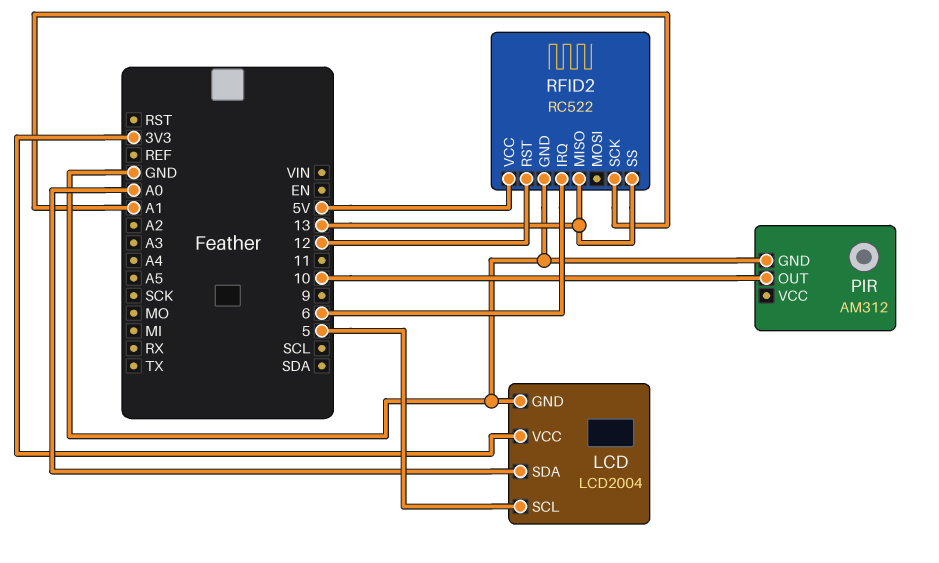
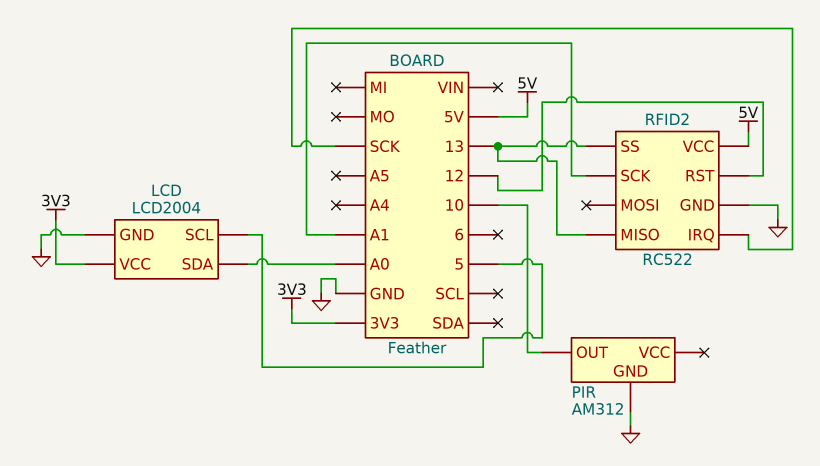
RFID2 pin IRQ: 6 -> SCK

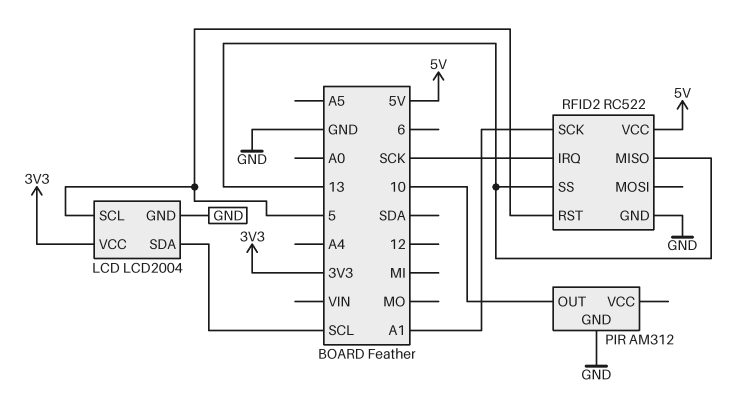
LCD pin SDA: A0 -> SCL
RFID2 pin RST: 12 -> 5

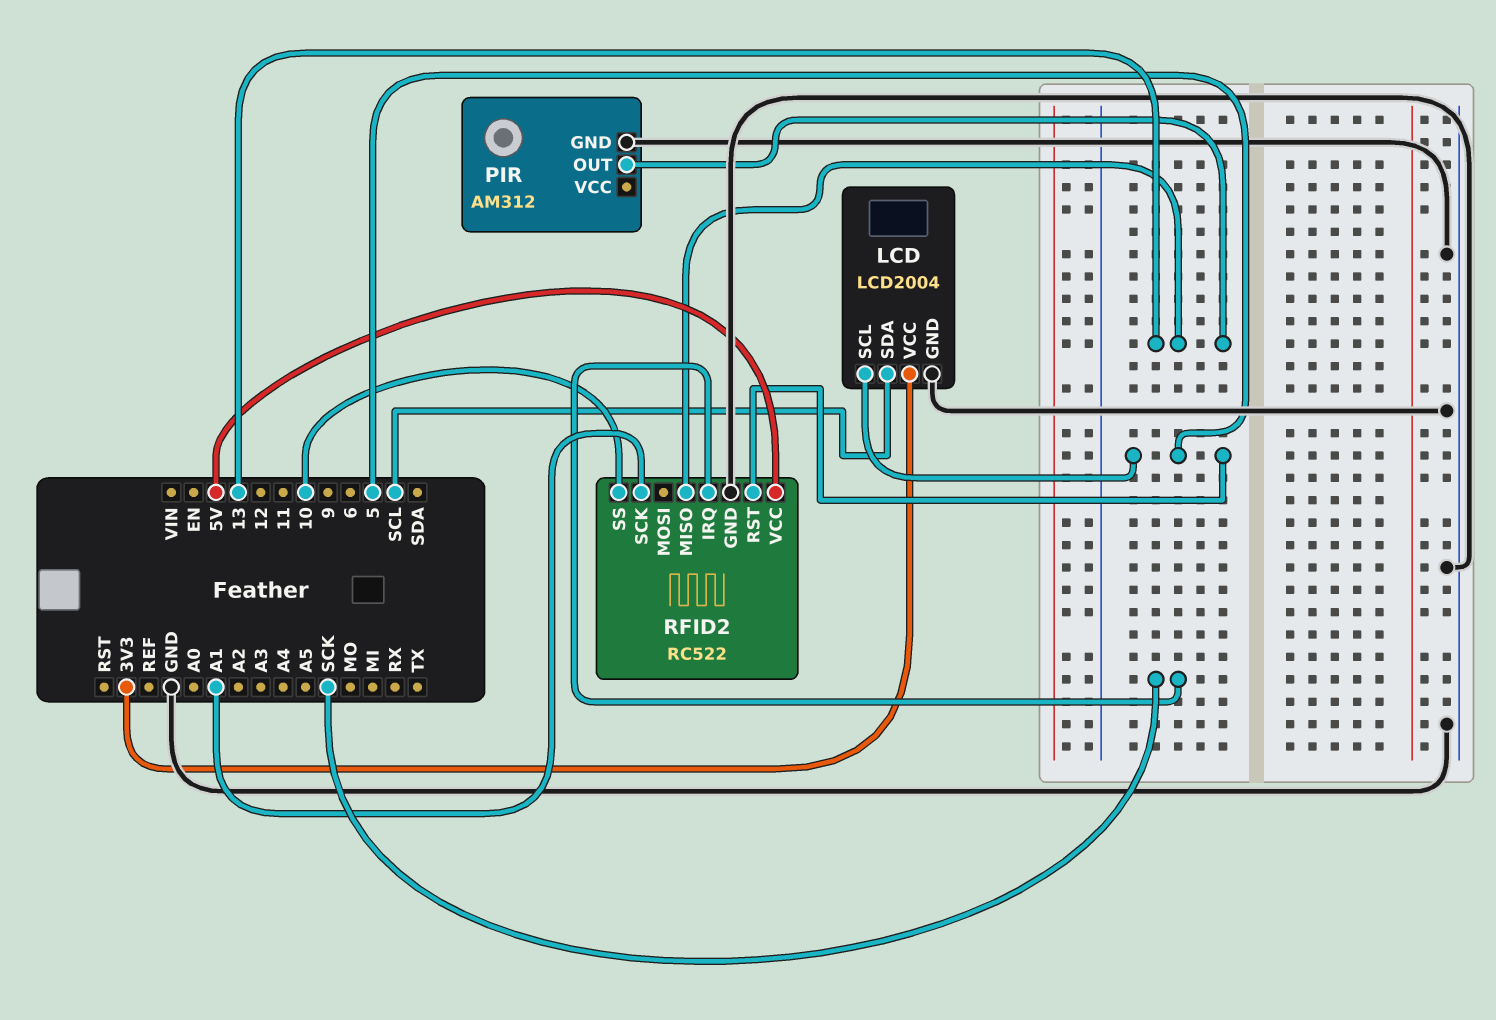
PIR pin OUT: 10 -> 13
RFID2 pin SS: 13 -> 10

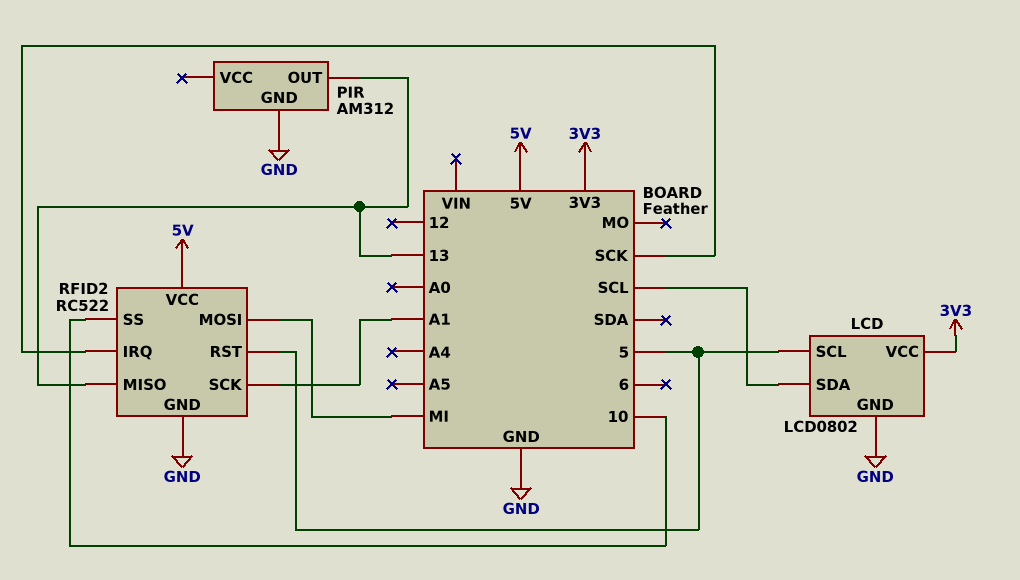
LCD: LCD2004 -> LCD0802
RFID2 pin MOSI: none -> MI

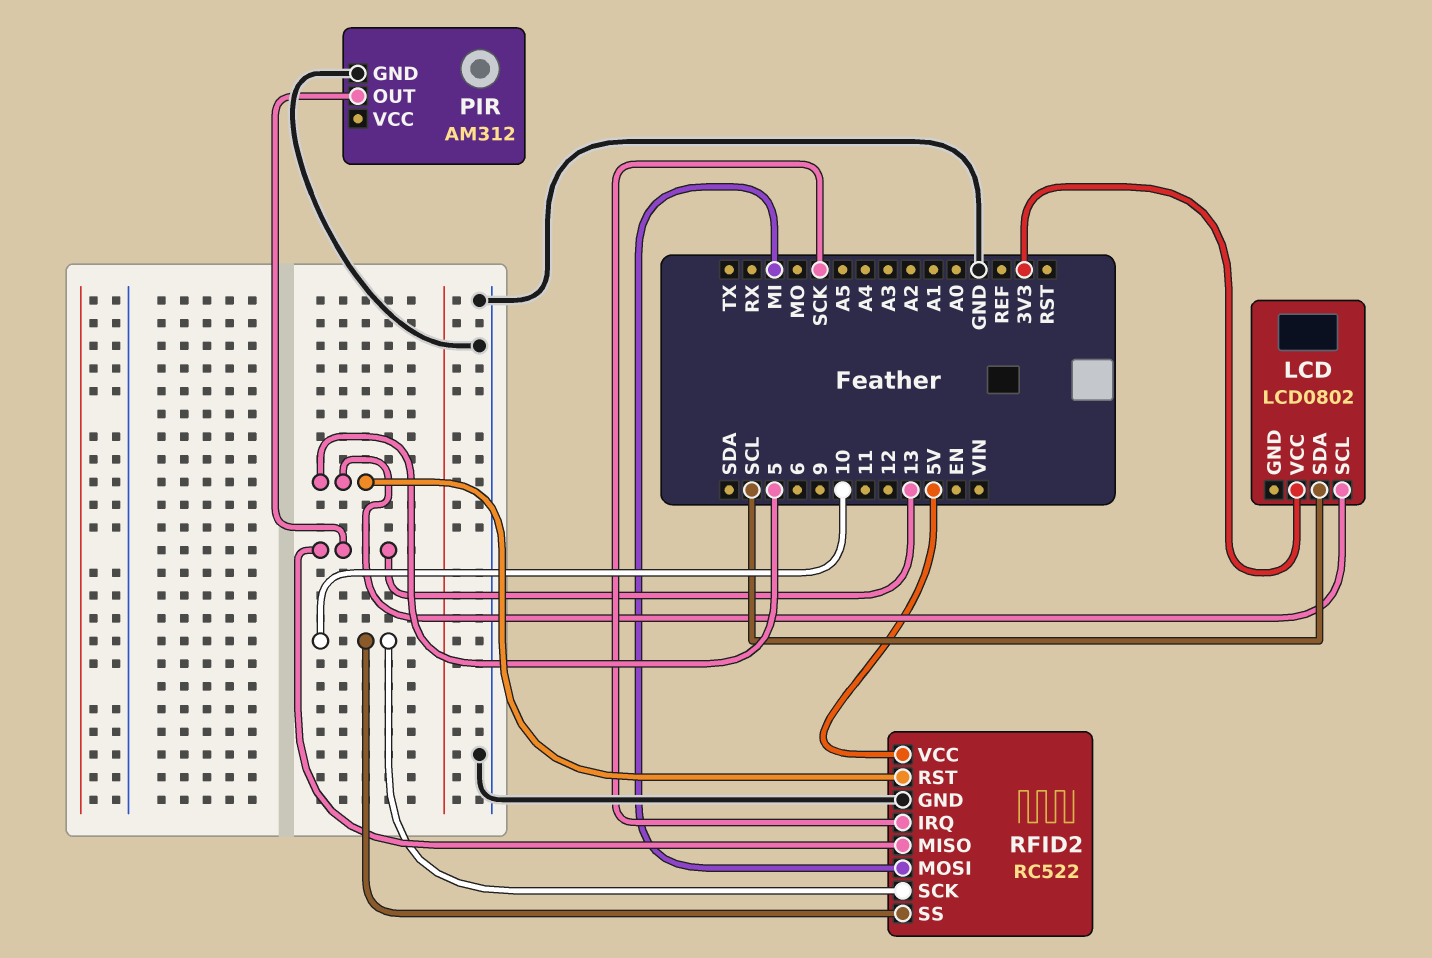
LCD pin GND: GND -> none
RFID2 pin SCK: A1 -> 10

